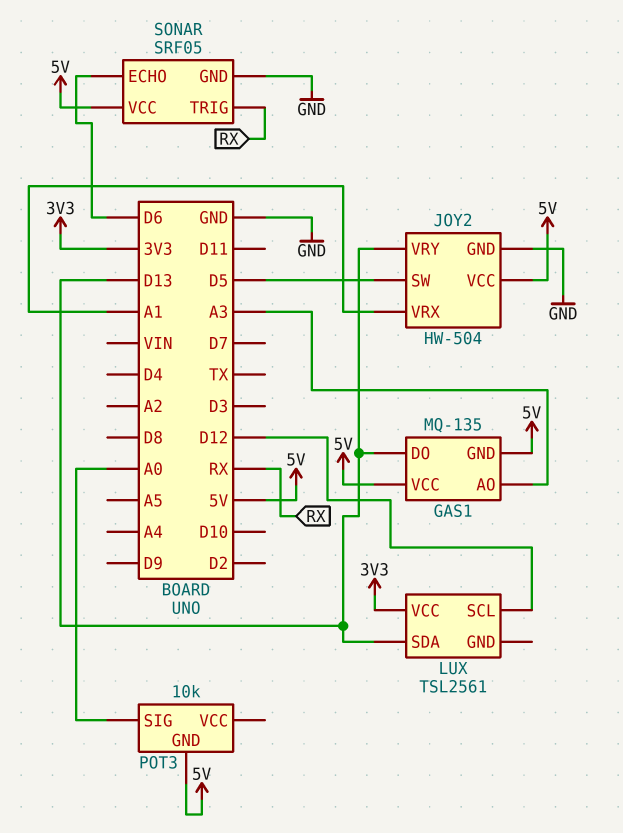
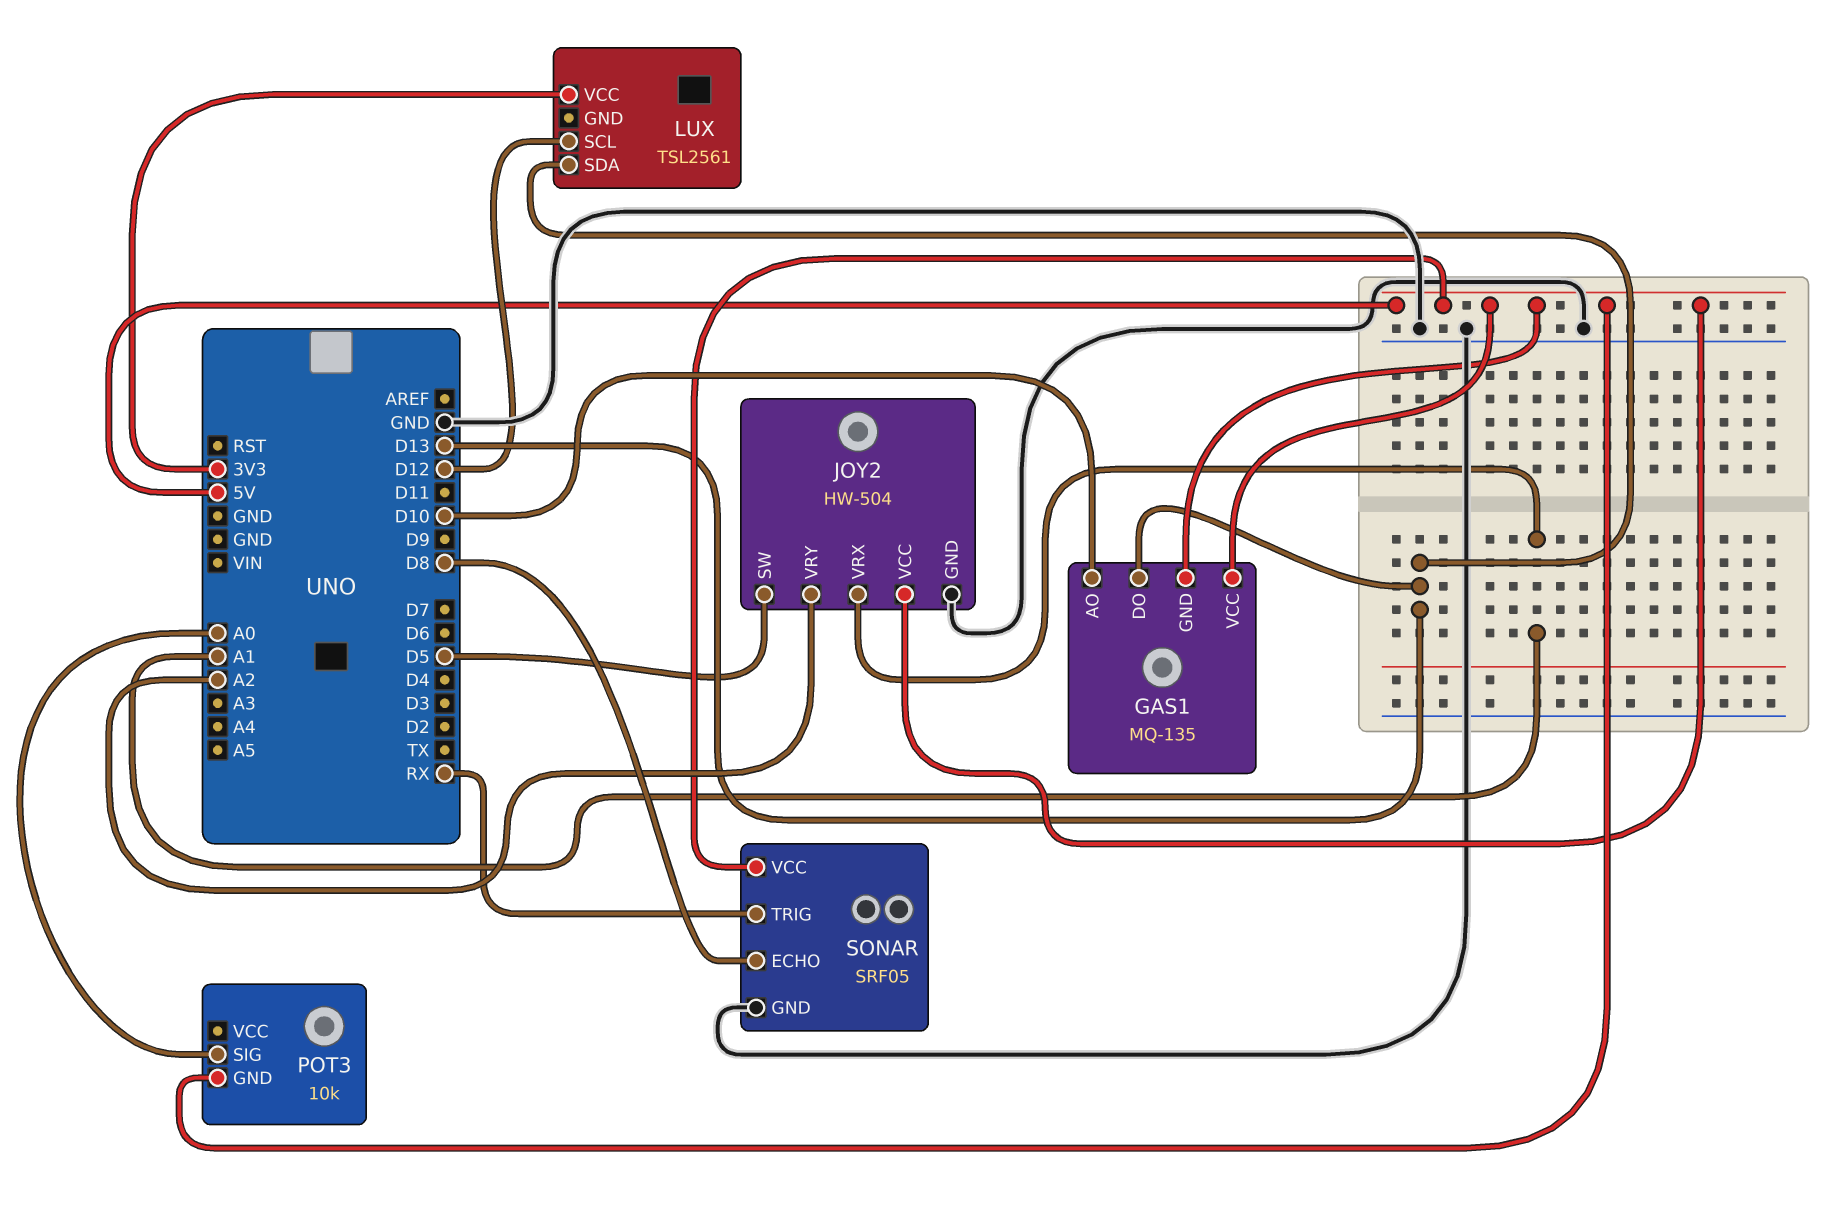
GAS1 pin AO: A3 -> D10
JOY2 pin VRY: D13 -> A2
SONAR pin ECHO: D6 -> D8

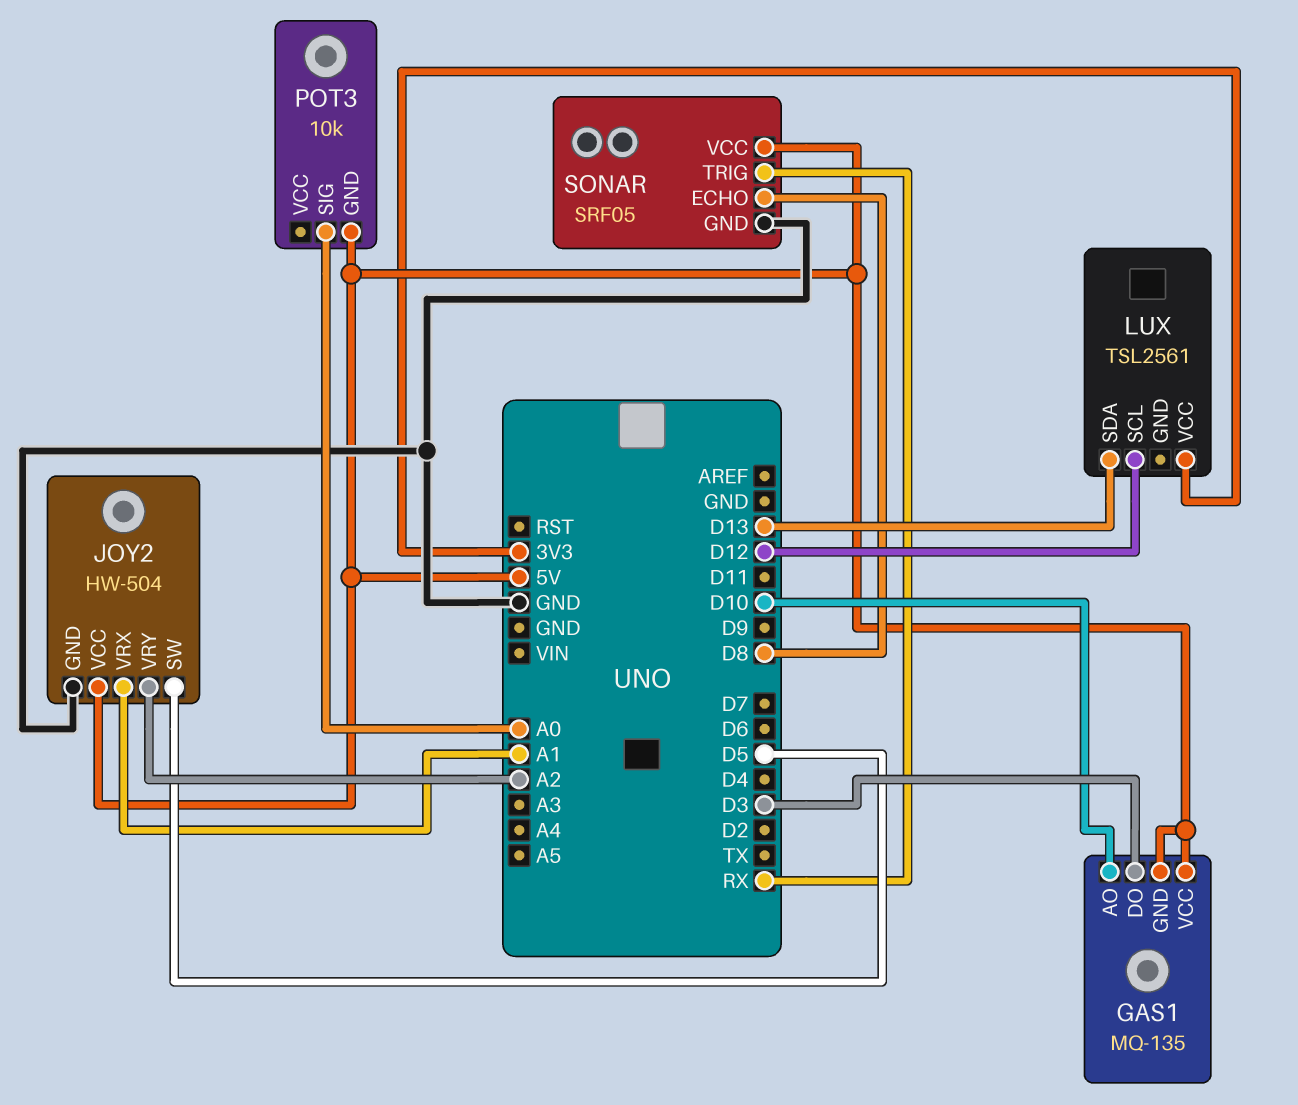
GAS1 pin DO: D13 -> D3

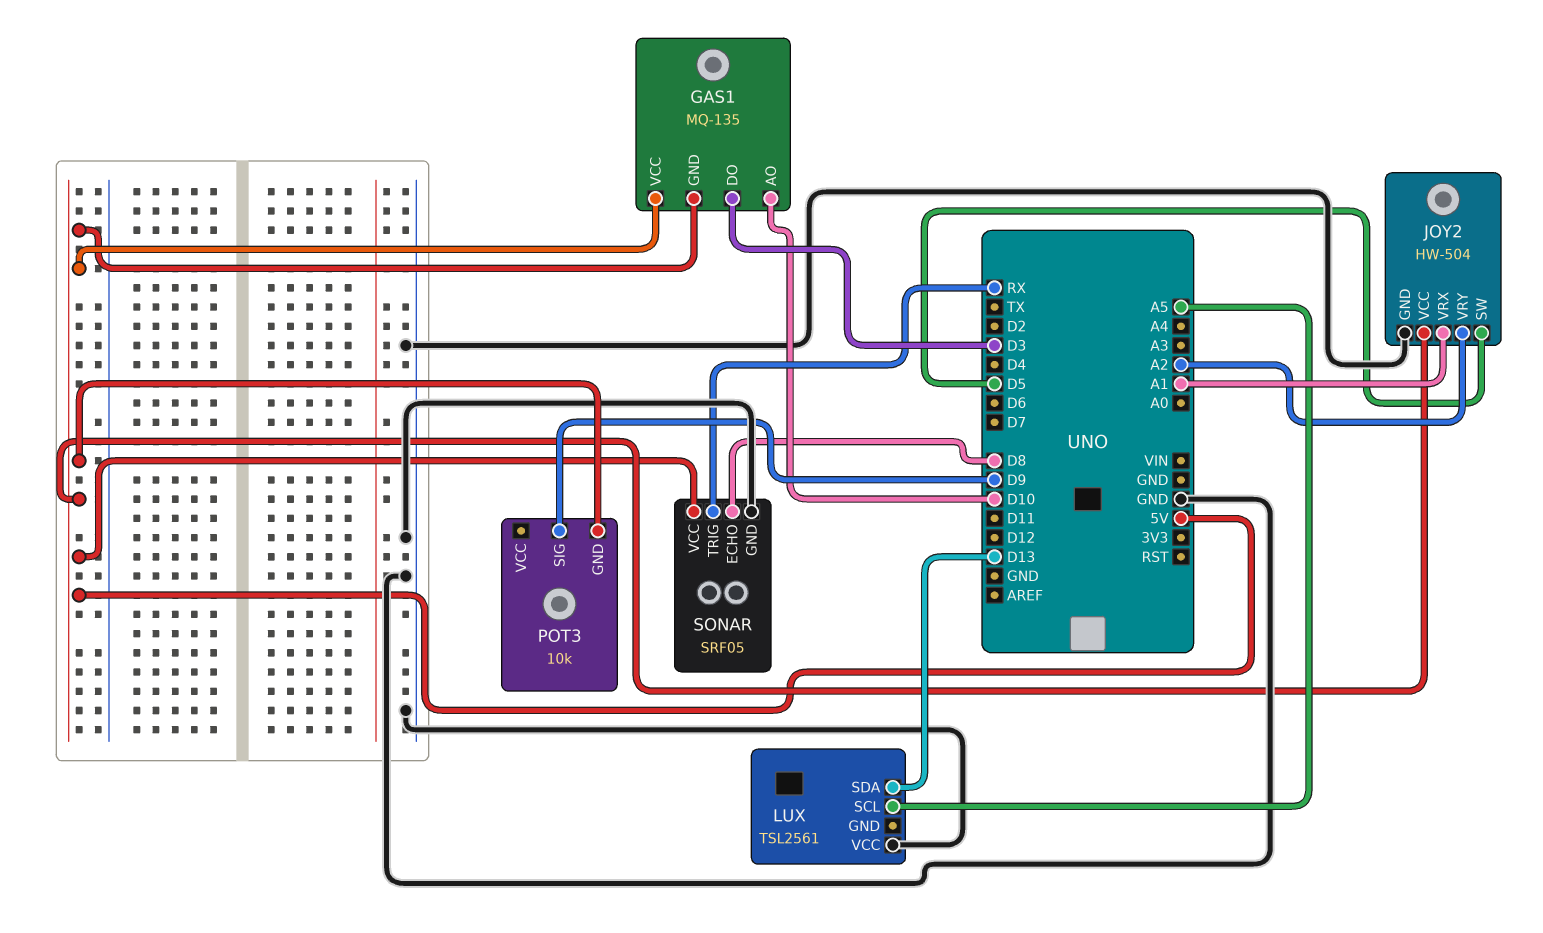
LUX pin SCL: D12 -> A5
LUX pin VCC: 3V3 -> GND
POT3 pin SIG: A0 -> D9

